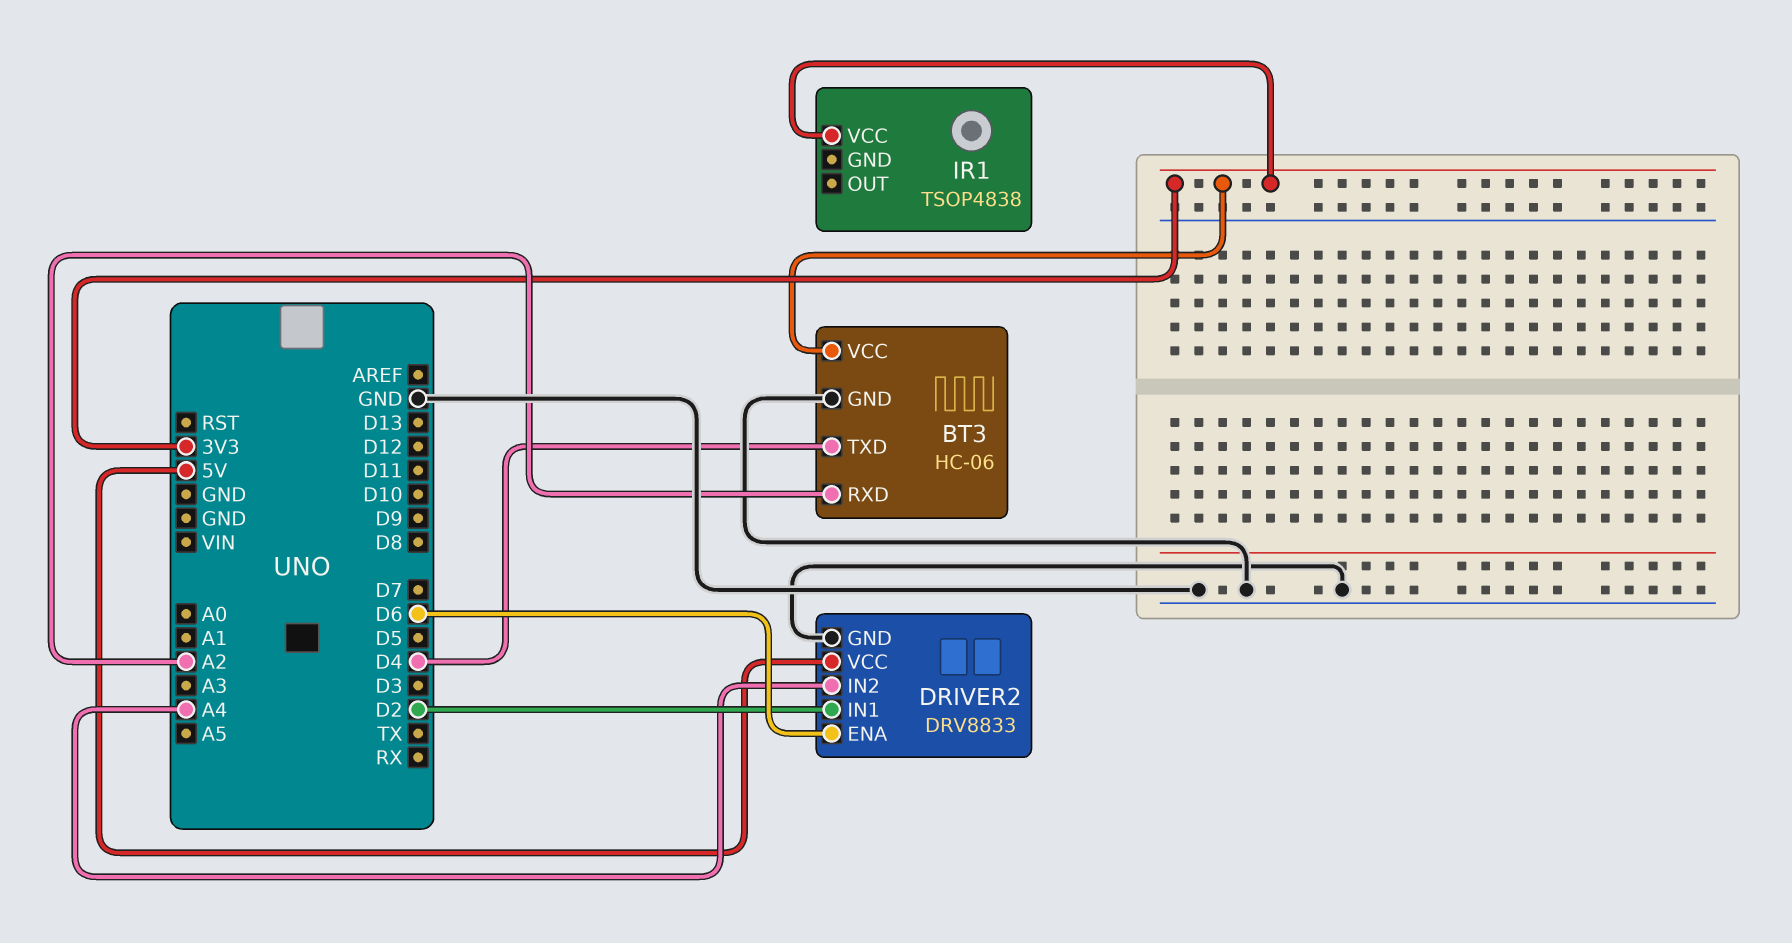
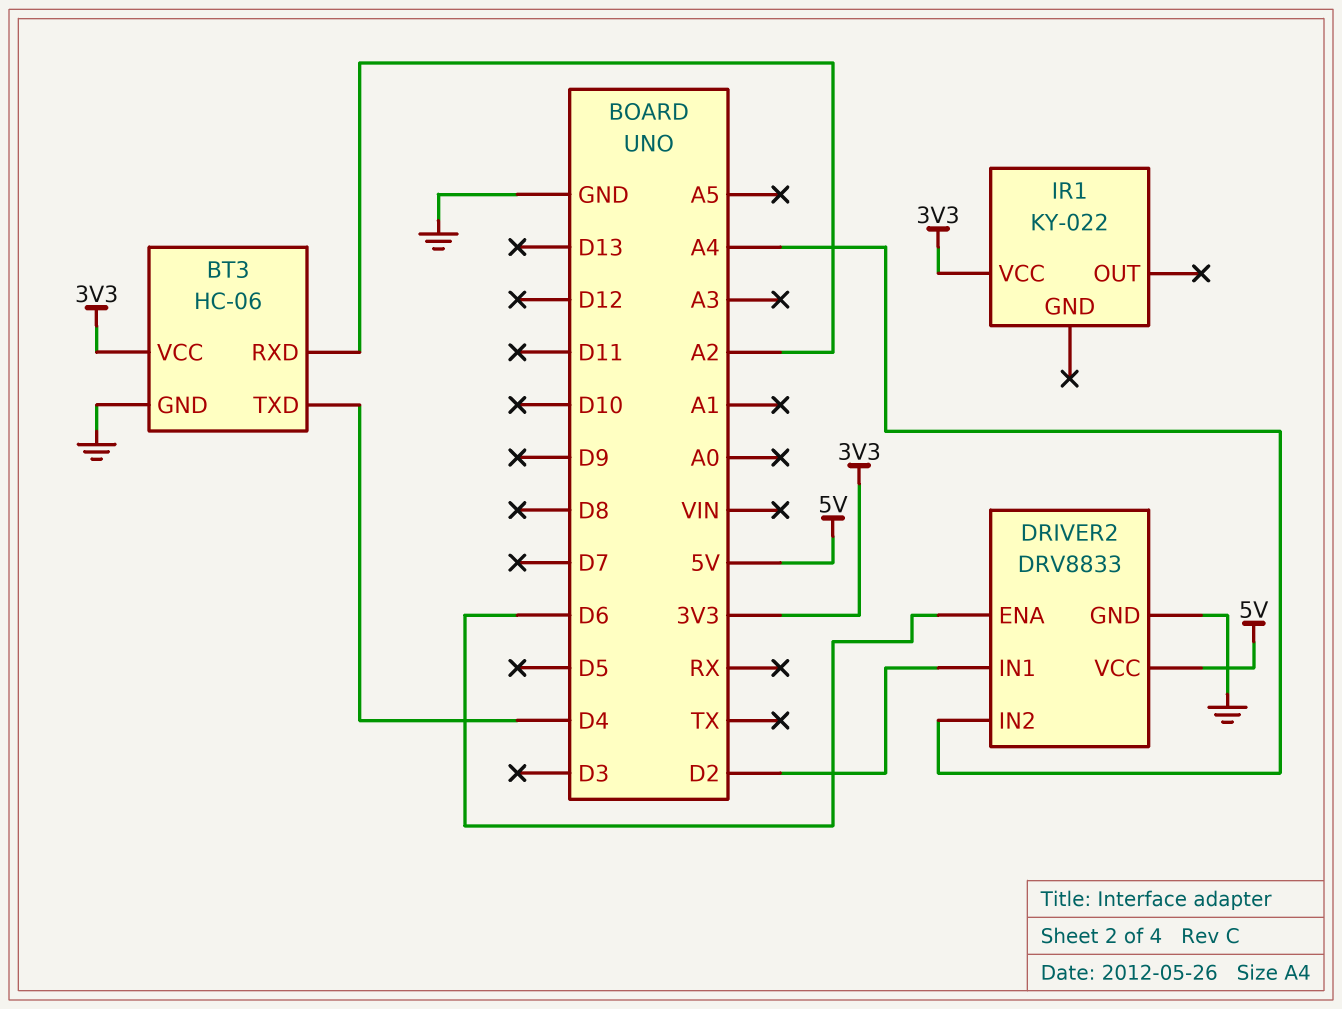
IR1: TSOP4838 -> KY-022

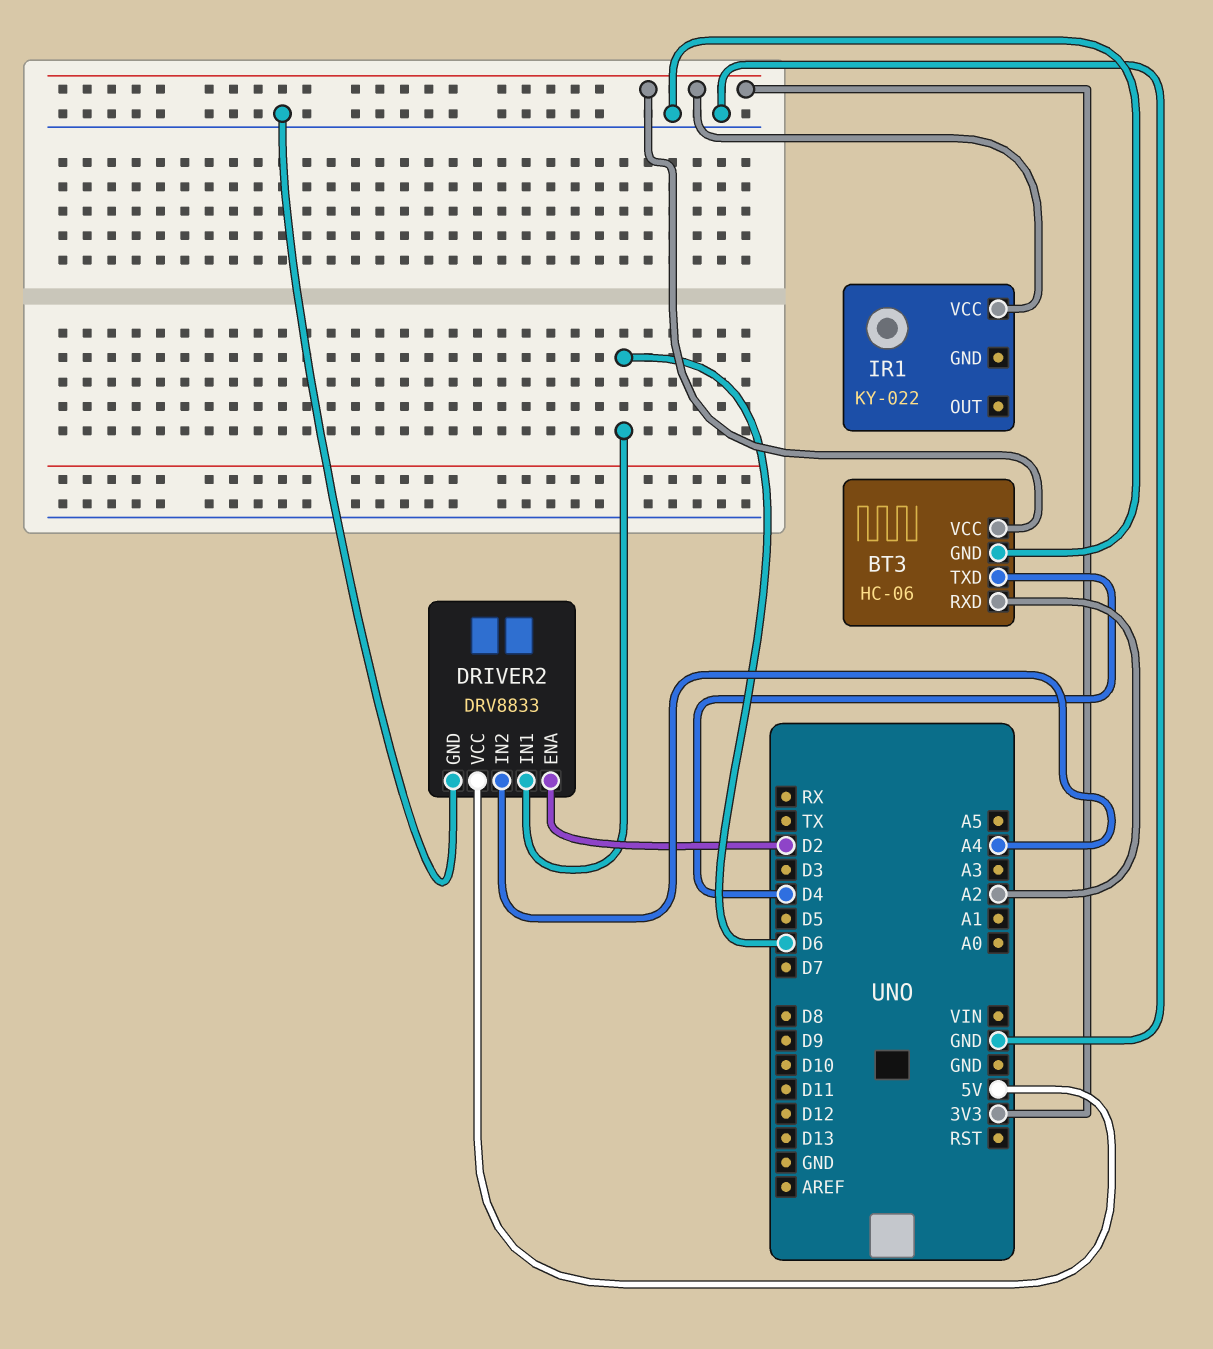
DRIVER2 pin ENA: D6 -> D2
DRIVER2 pin IN1: D2 -> D6

